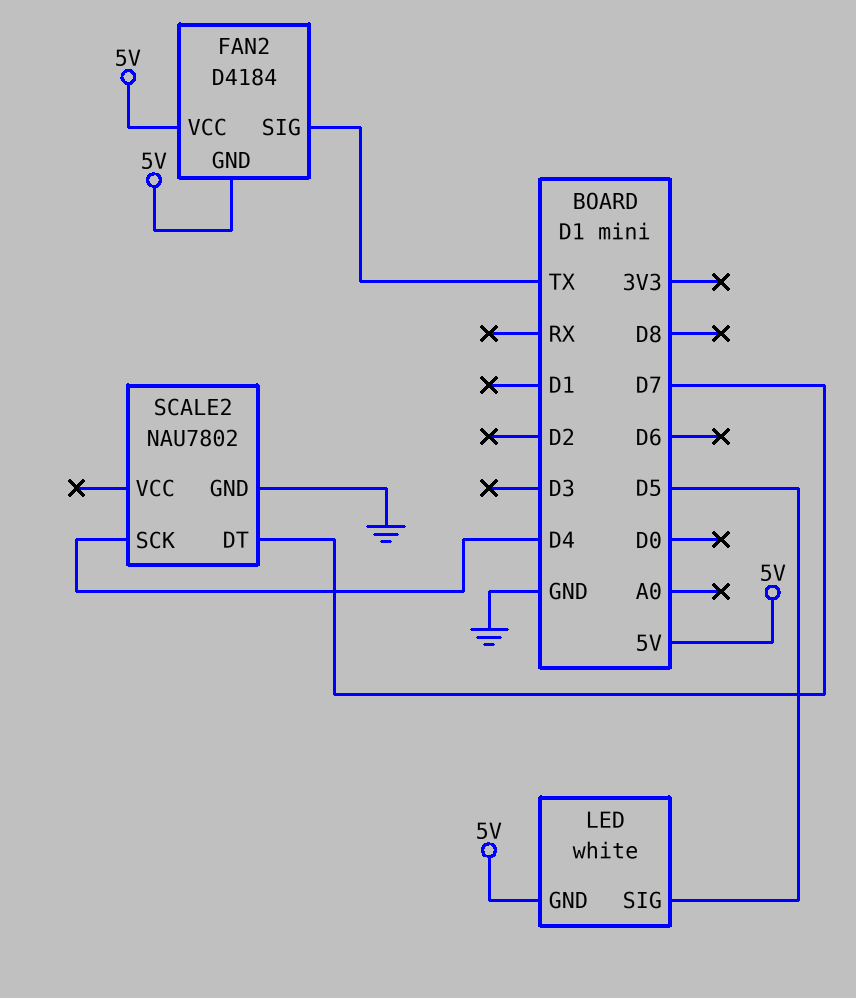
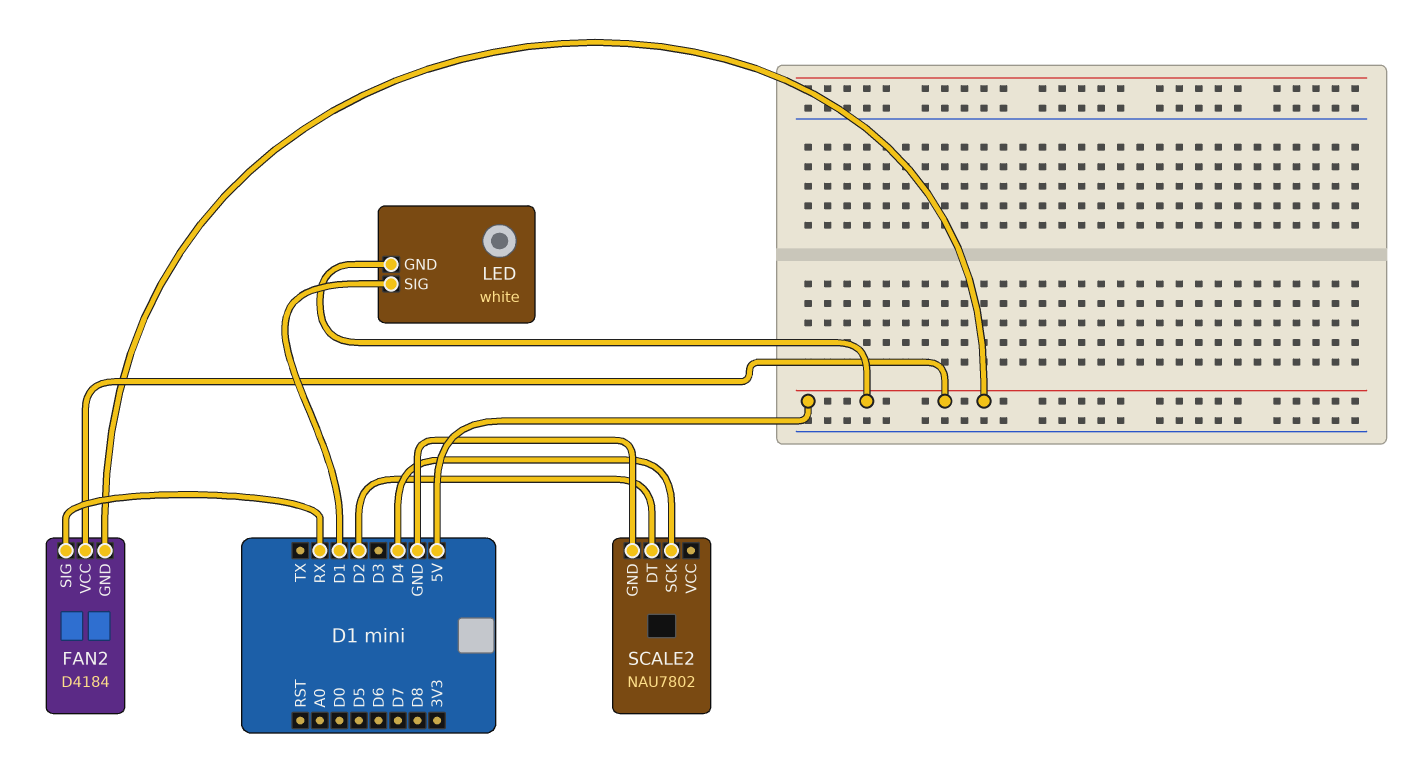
FAN2 pin SIG: TX -> RX
LED pin SIG: D5 -> D1
SCALE2 pin DT: D7 -> D2

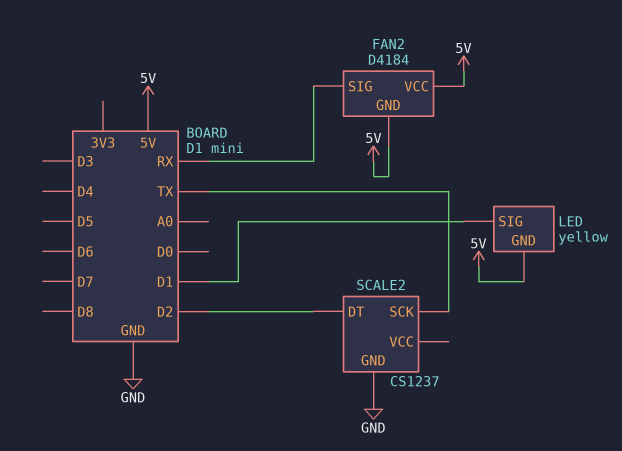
LED: white -> yellow
SCALE2: NAU7802 -> CS1237
SCALE2 pin SCK: D4 -> TX

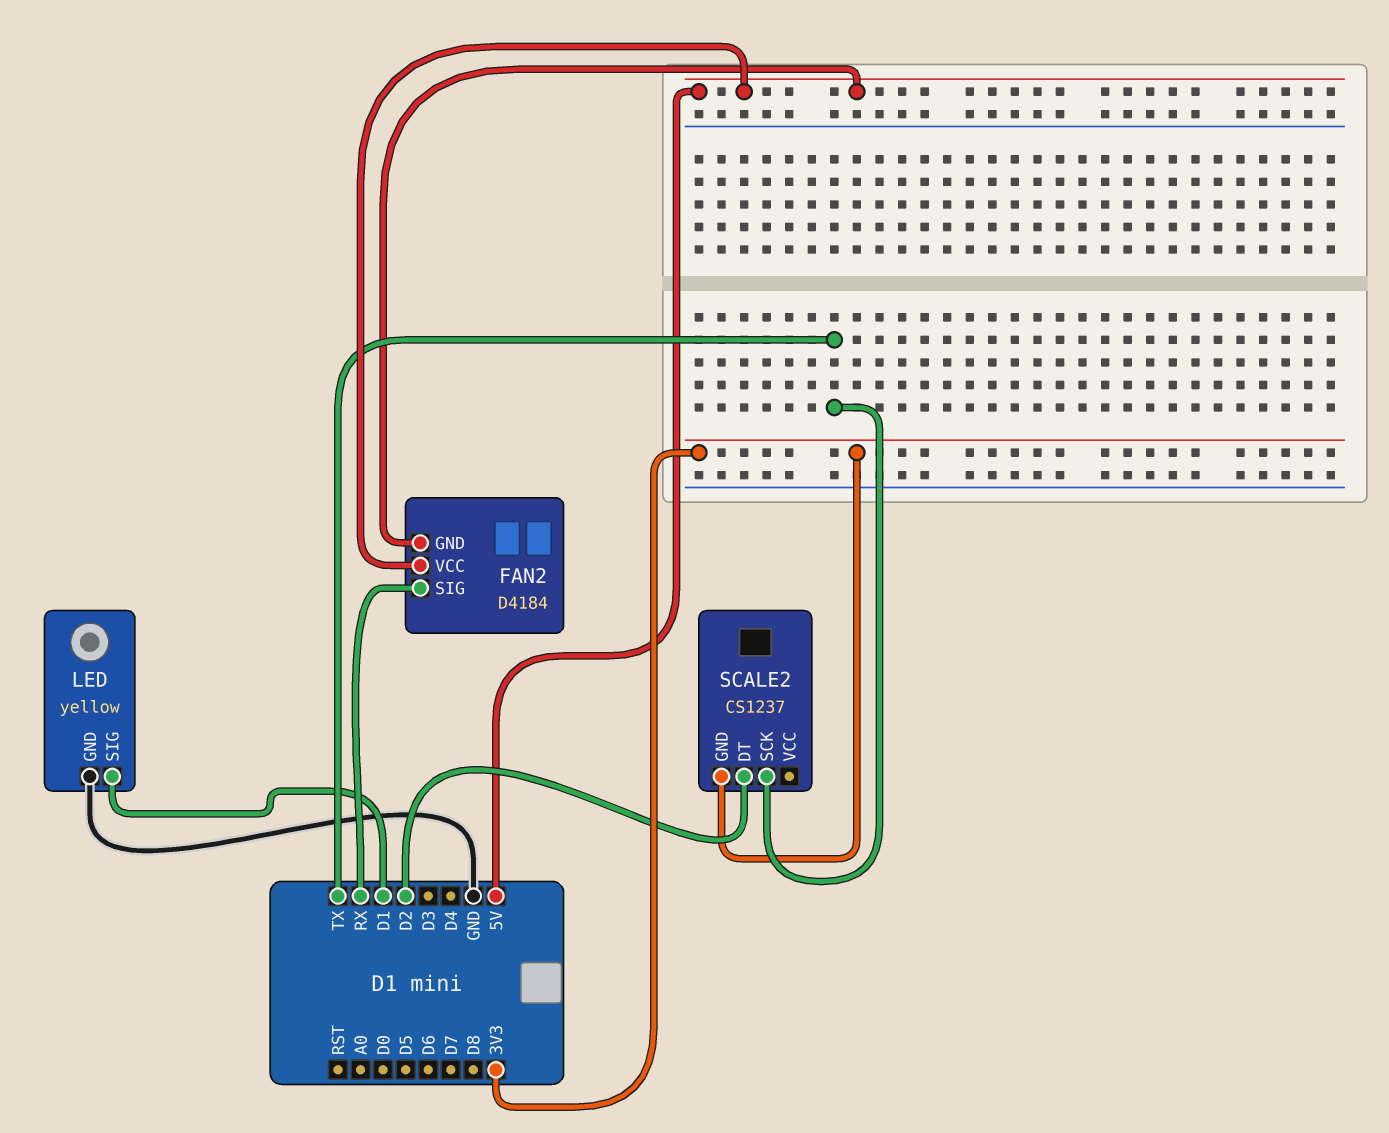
LED pin GND: 5V -> GND
SCALE2 pin GND: GND -> 3V3

